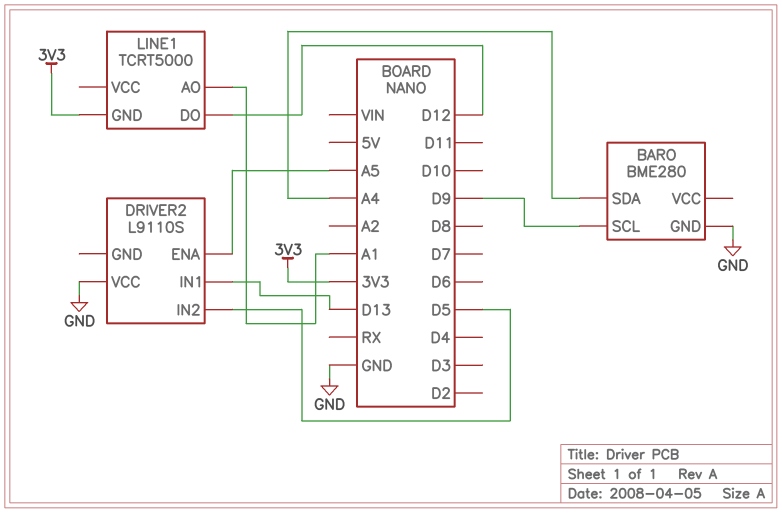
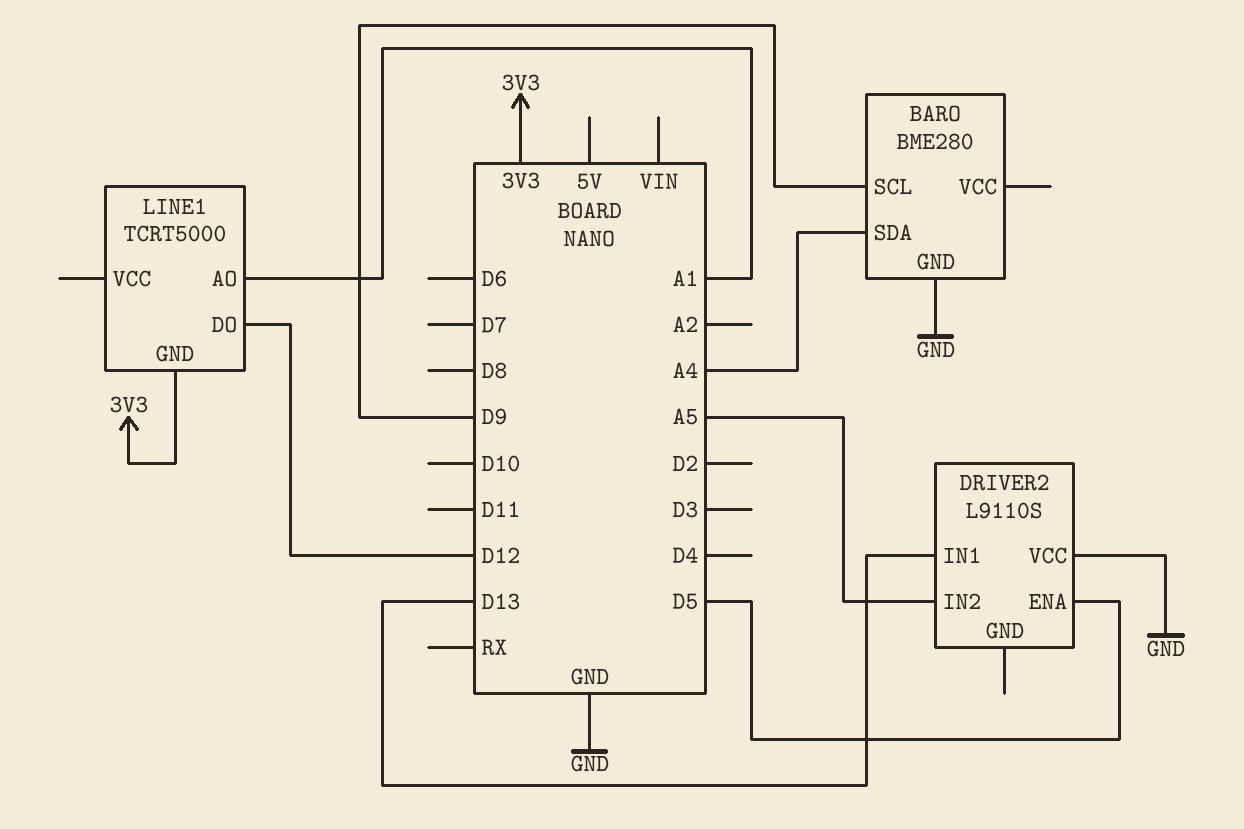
DRIVER2 pin ENA: A5 -> D5
DRIVER2 pin IN2: D5 -> A5

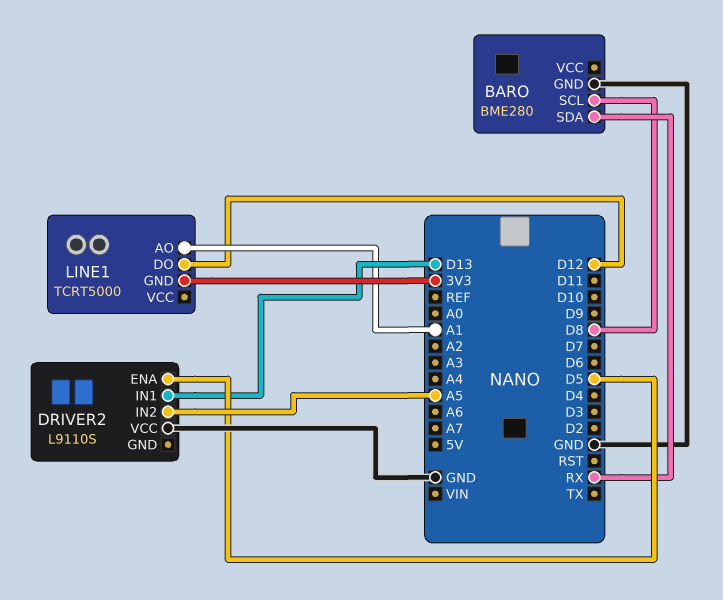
BARO pin SCL: D9 -> D8
BARO pin SDA: A4 -> RX

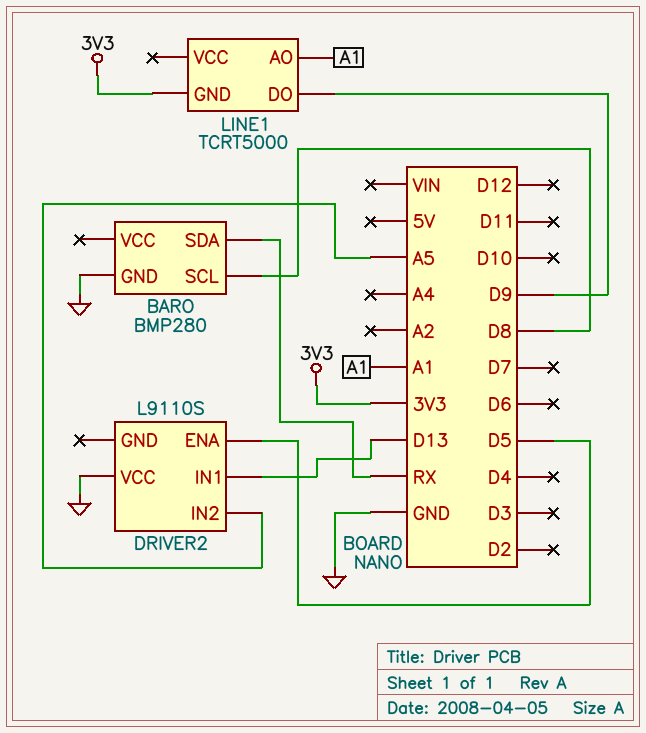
BARO: BME280 -> BMP280
LINE1 pin DO: D12 -> D9

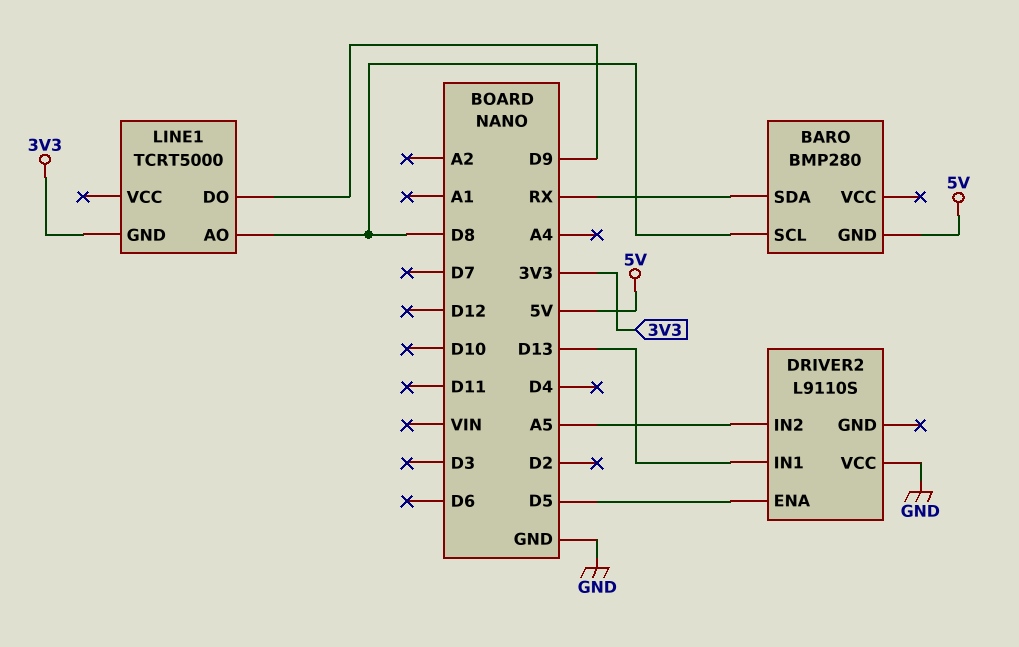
BARO pin GND: GND -> 5V
LINE1 pin AO: A1 -> D8

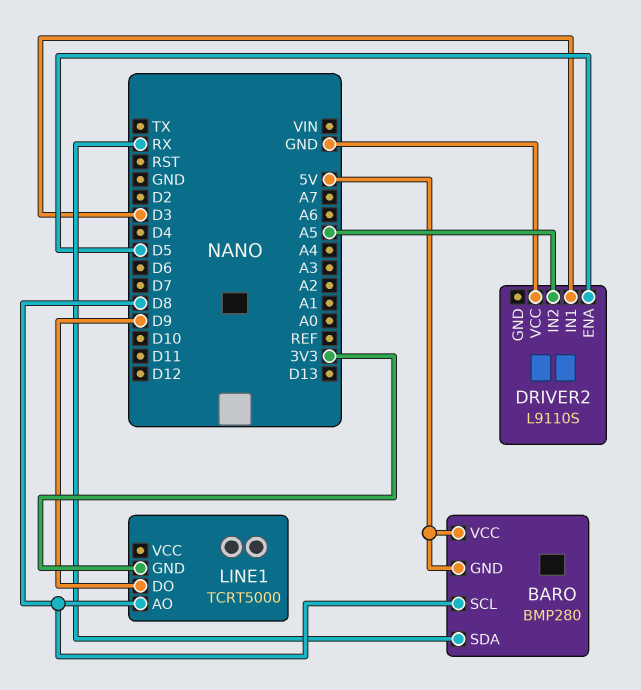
BARO pin VCC: none -> 5V
DRIVER2 pin IN1: D13 -> D3

